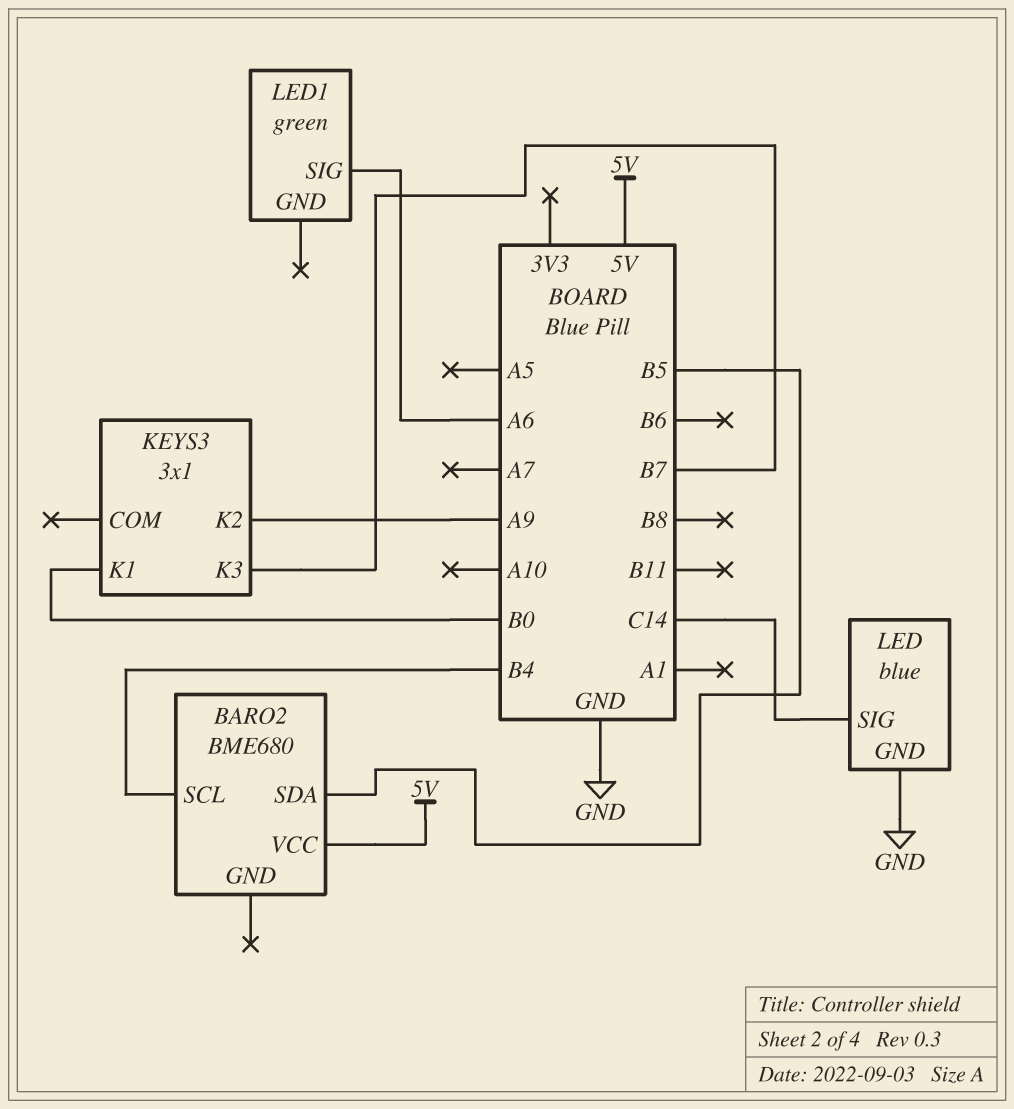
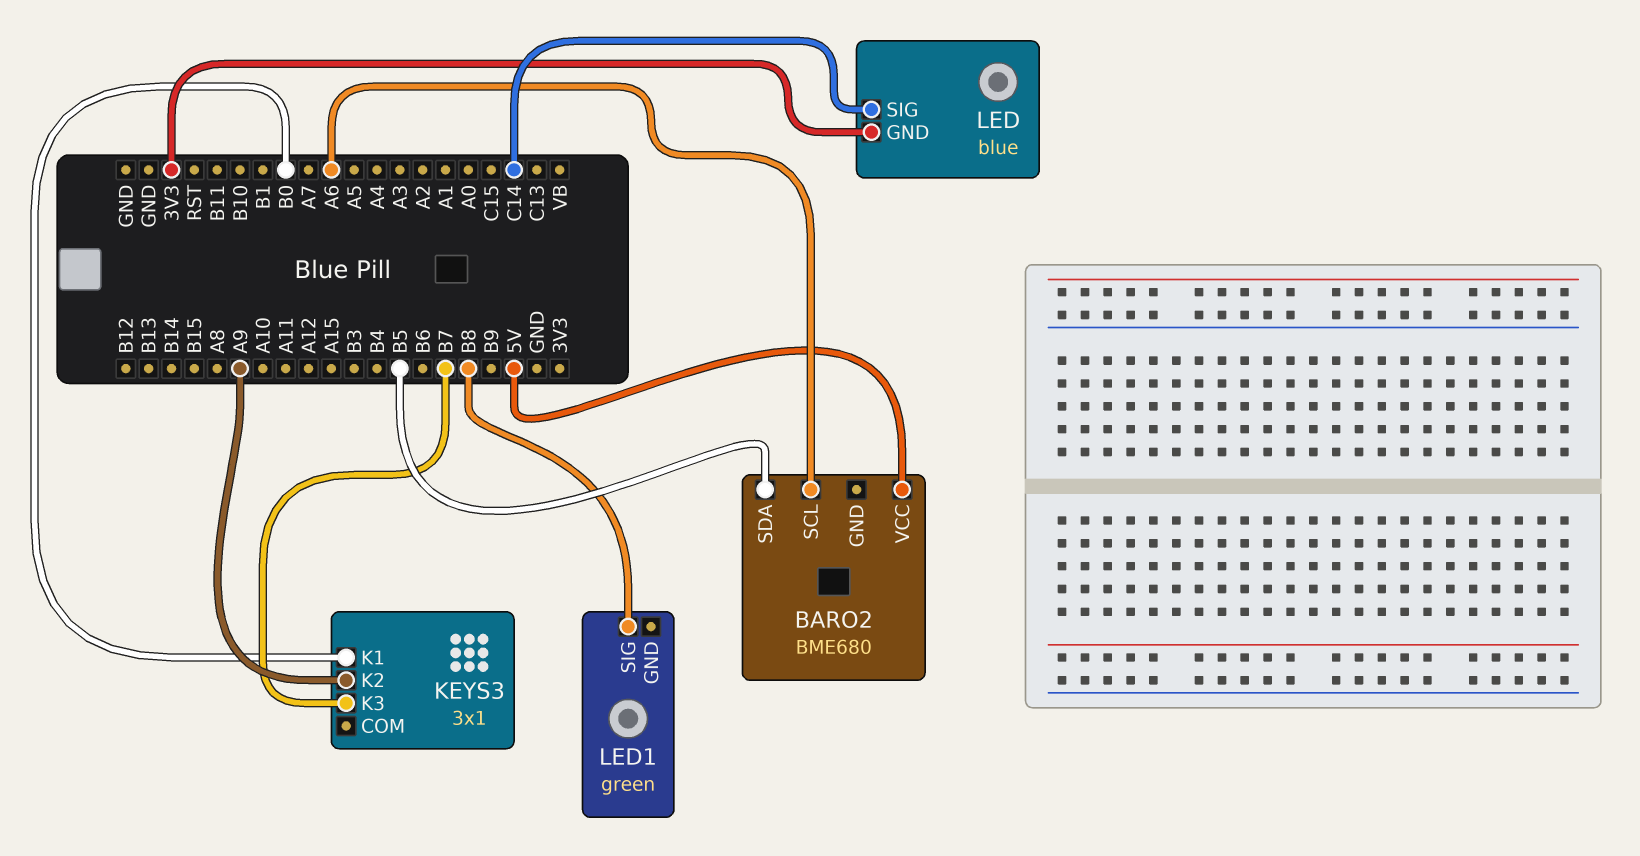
BARO2 pin SCL: B4 -> A6
LED pin GND: GND -> 3V3
LED1 pin SIG: A6 -> B8

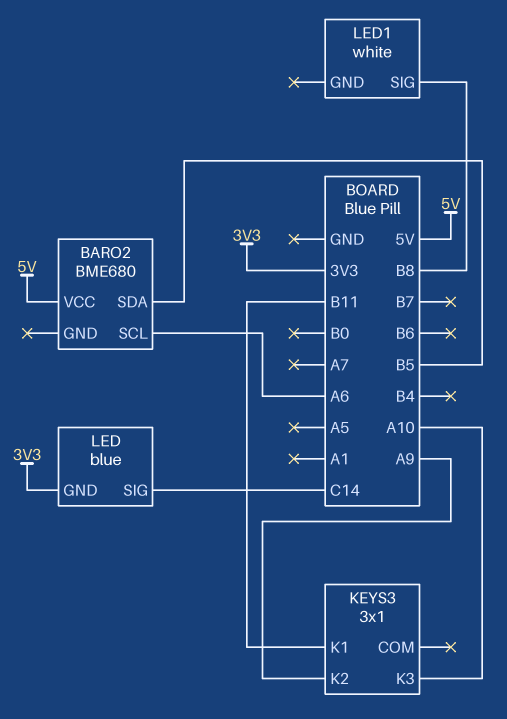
KEYS3 pin K1: B0 -> B11
KEYS3 pin K3: B7 -> A10
LED1: green -> white

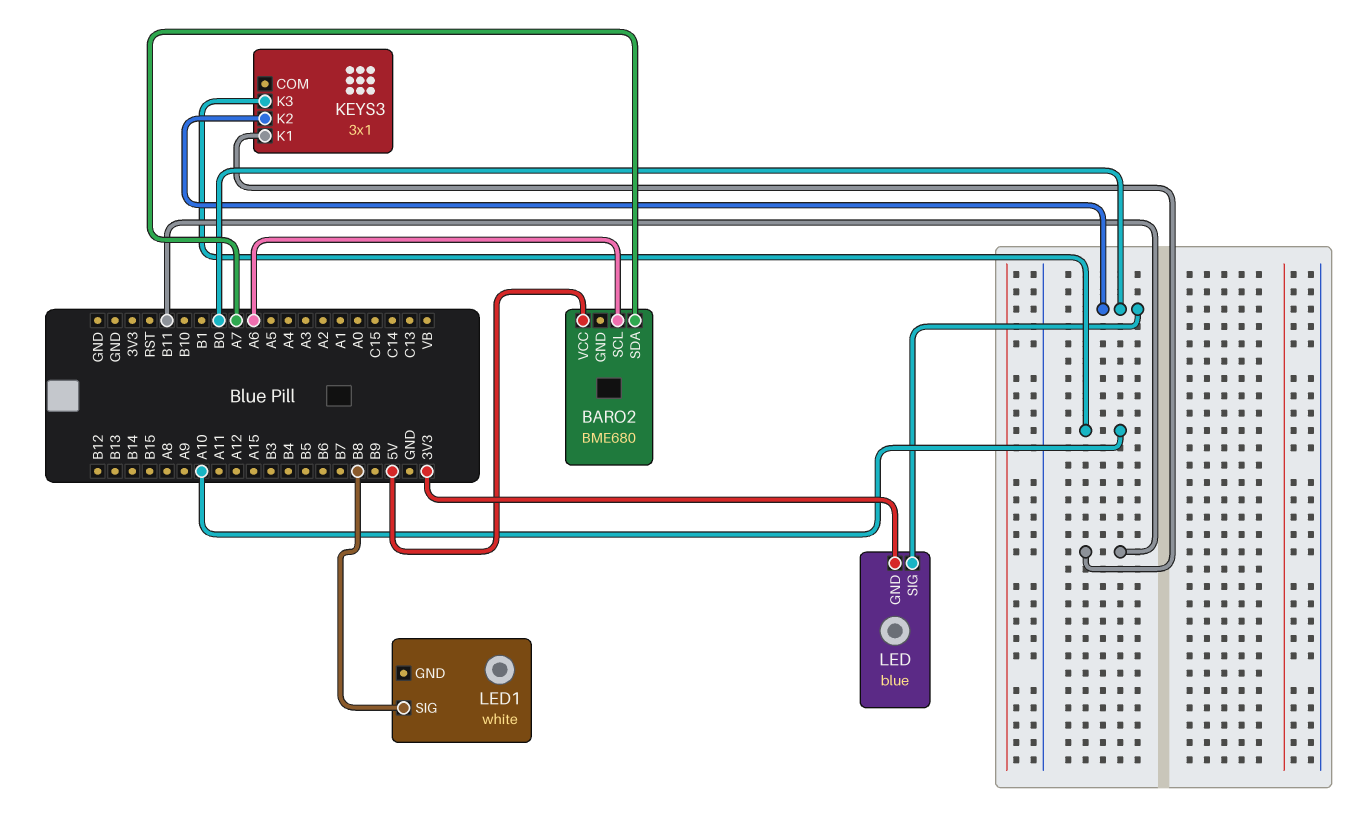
BARO2 pin SDA: B5 -> A7
KEYS3 pin K2: A9 -> B0
LED pin SIG: C14 -> B0

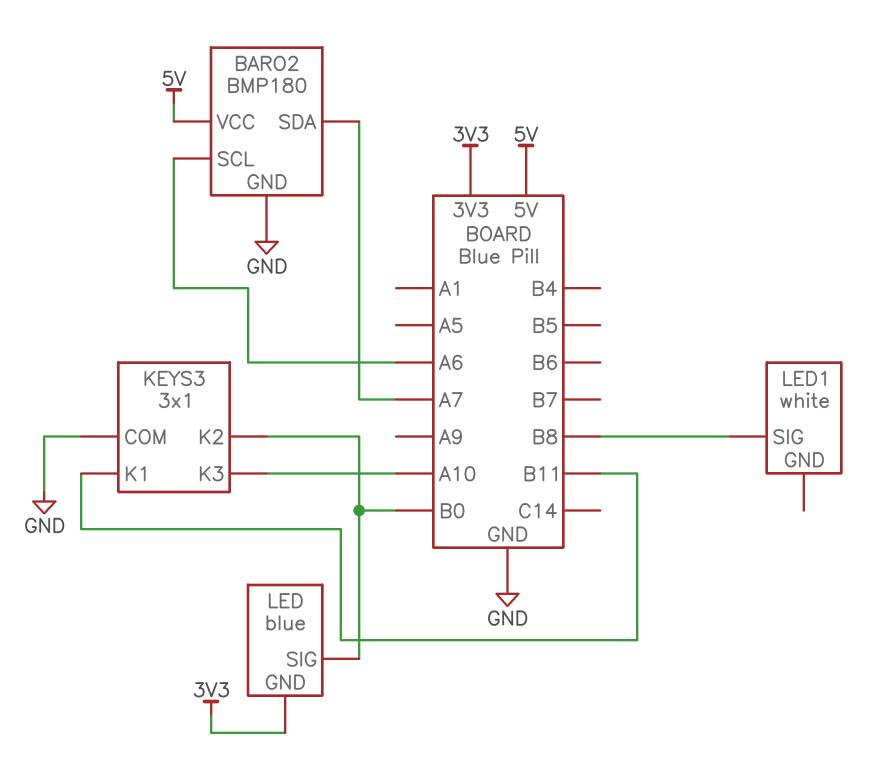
BARO2: BME680 -> BMP180
BARO2 pin GND: none -> GND
KEYS3 pin COM: none -> GND

